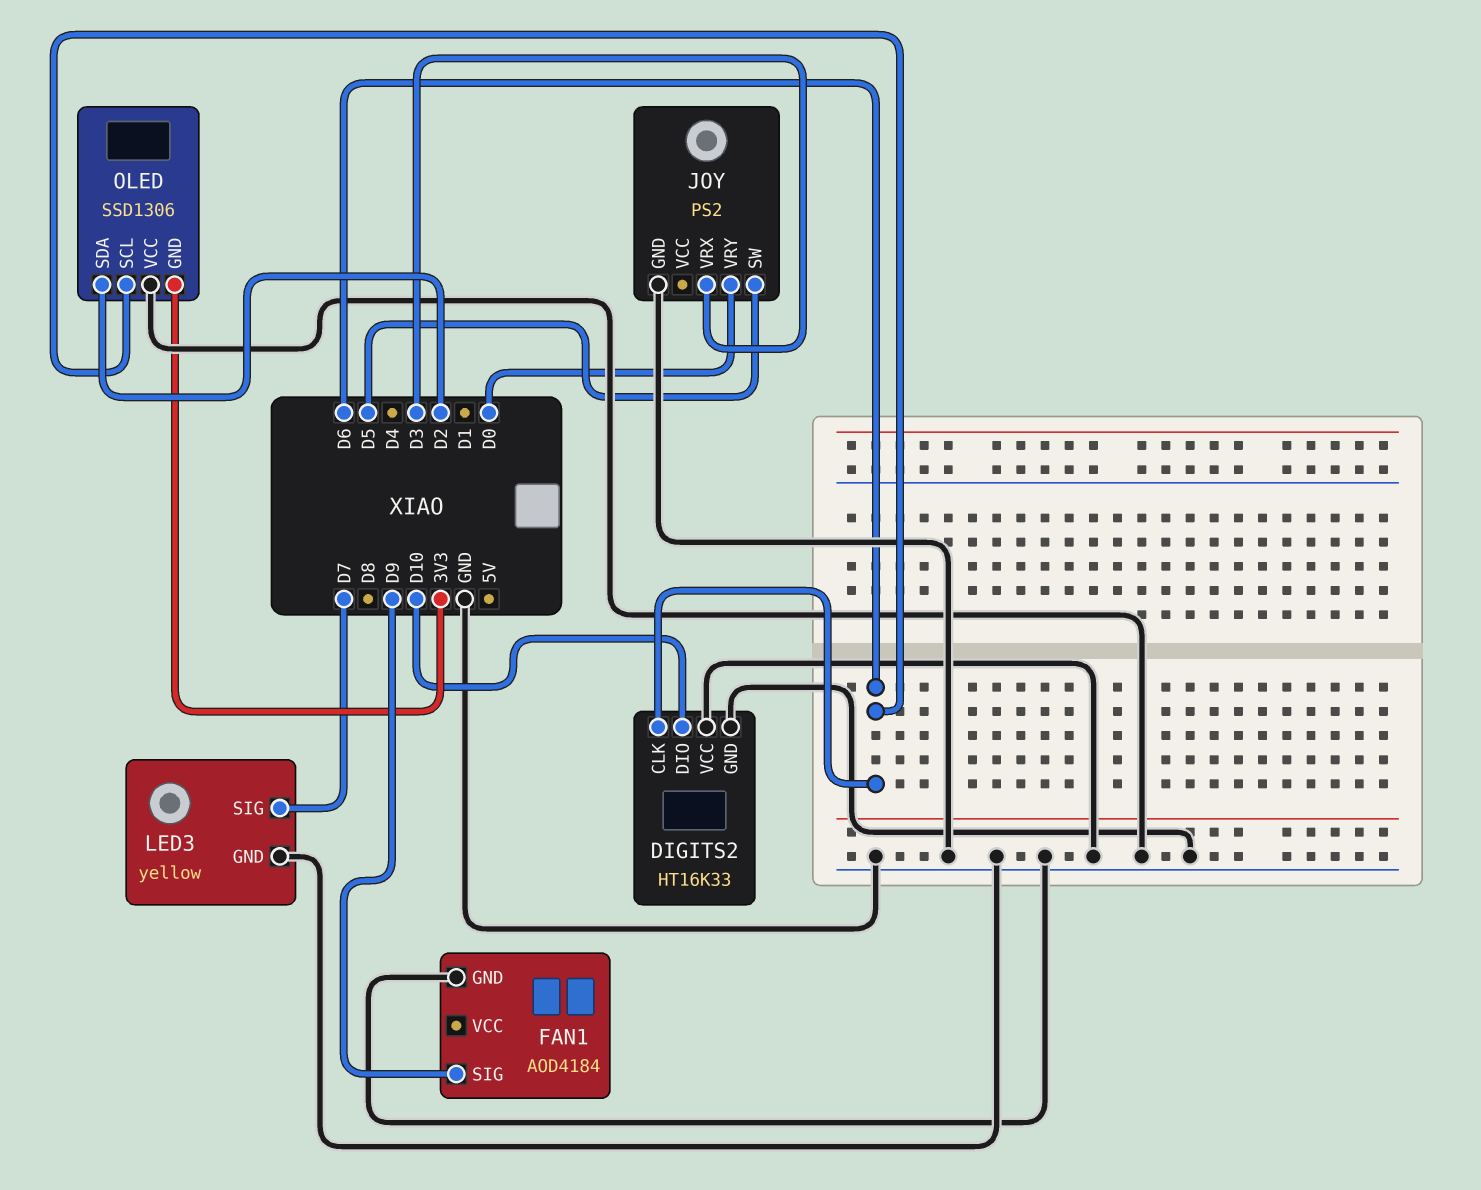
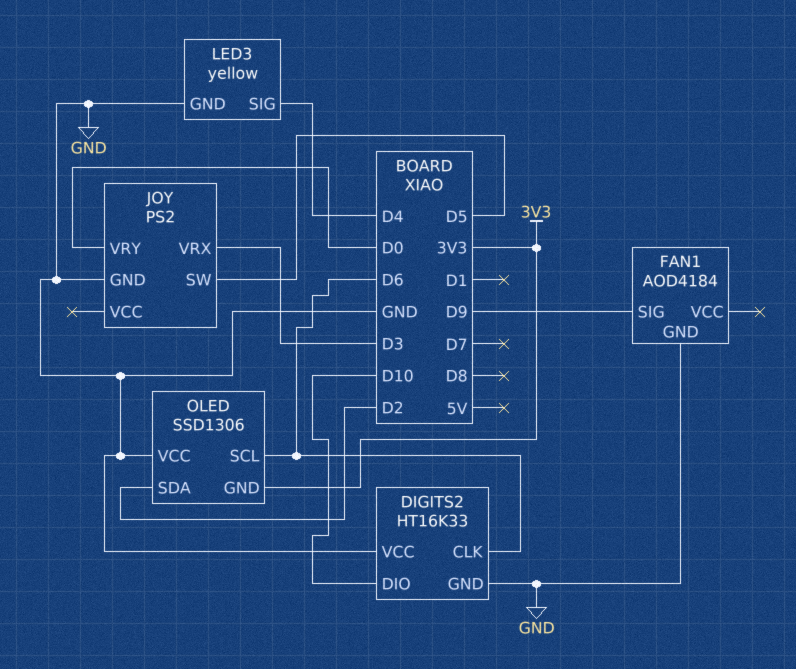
LED3 pin SIG: D7 -> D4

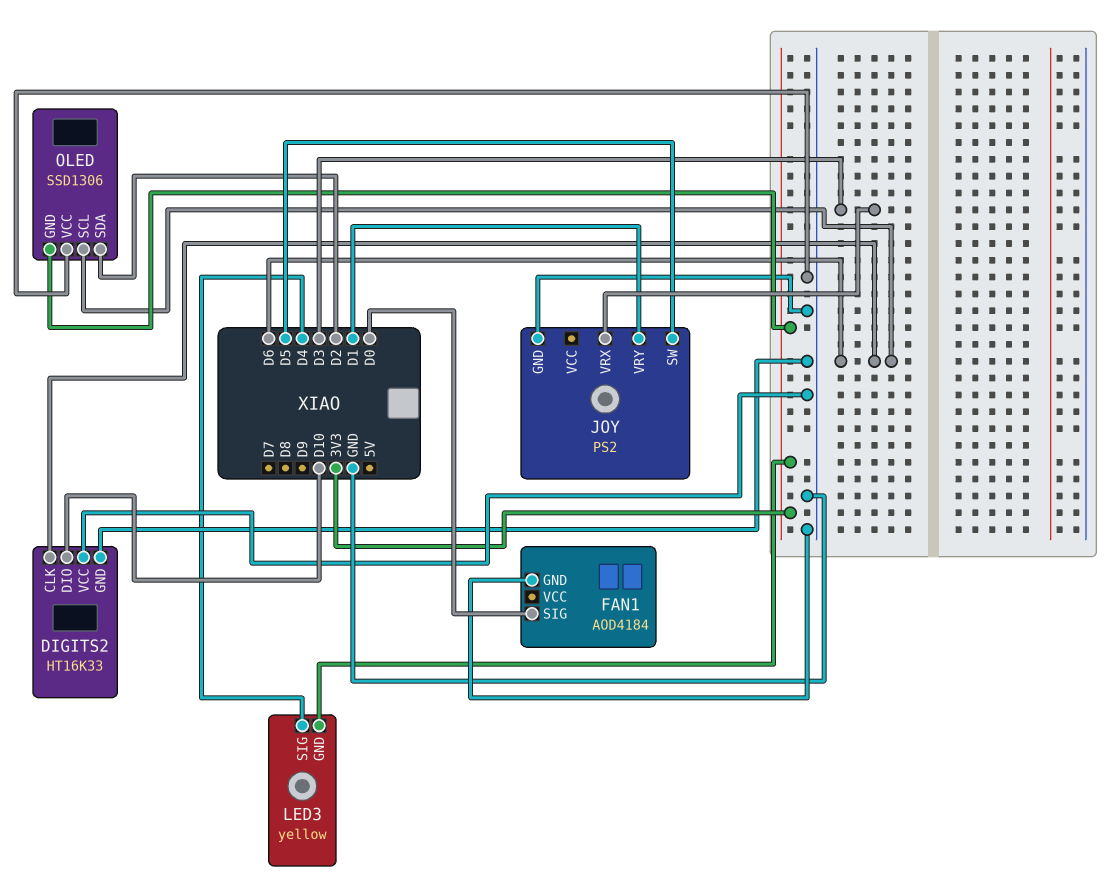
FAN1 pin SIG: D9 -> D0
JOY pin VRY: D0 -> D1
LED3 pin GND: GND -> 3V3

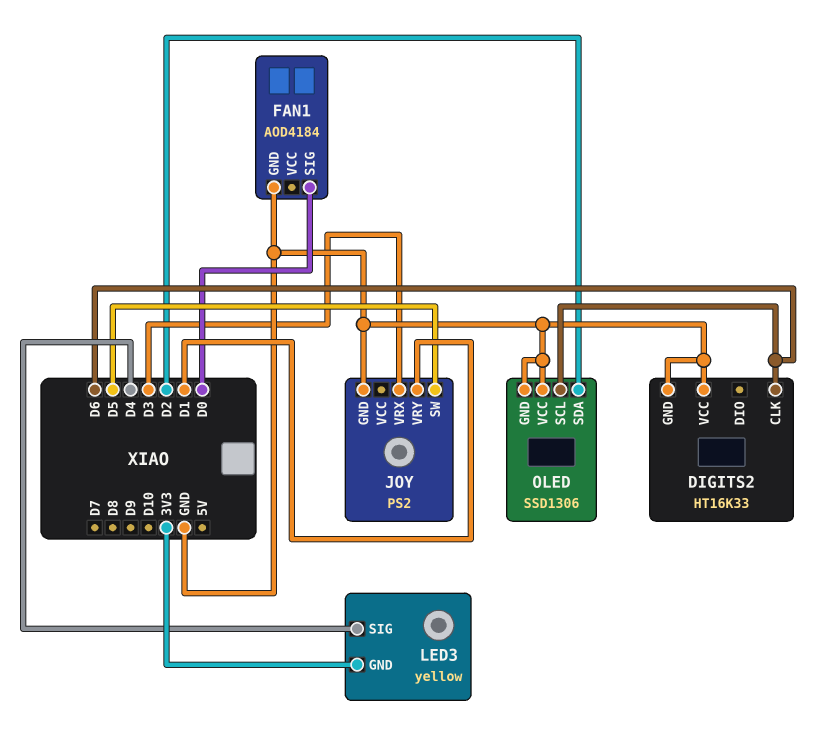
DIGITS2 pin DIO: D10 -> none
OLED pin GND: 3V3 -> GND

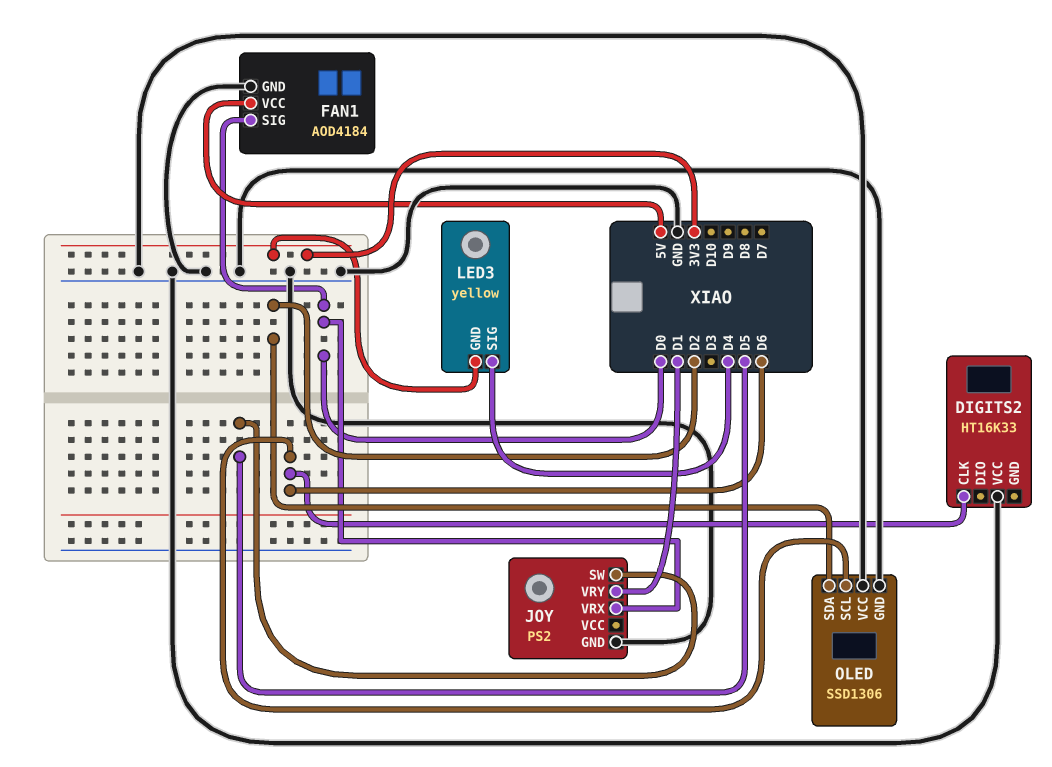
DIGITS2 pin GND: GND -> none
FAN1 pin VCC: none -> 5V
JOY pin VRX: D3 -> D0

